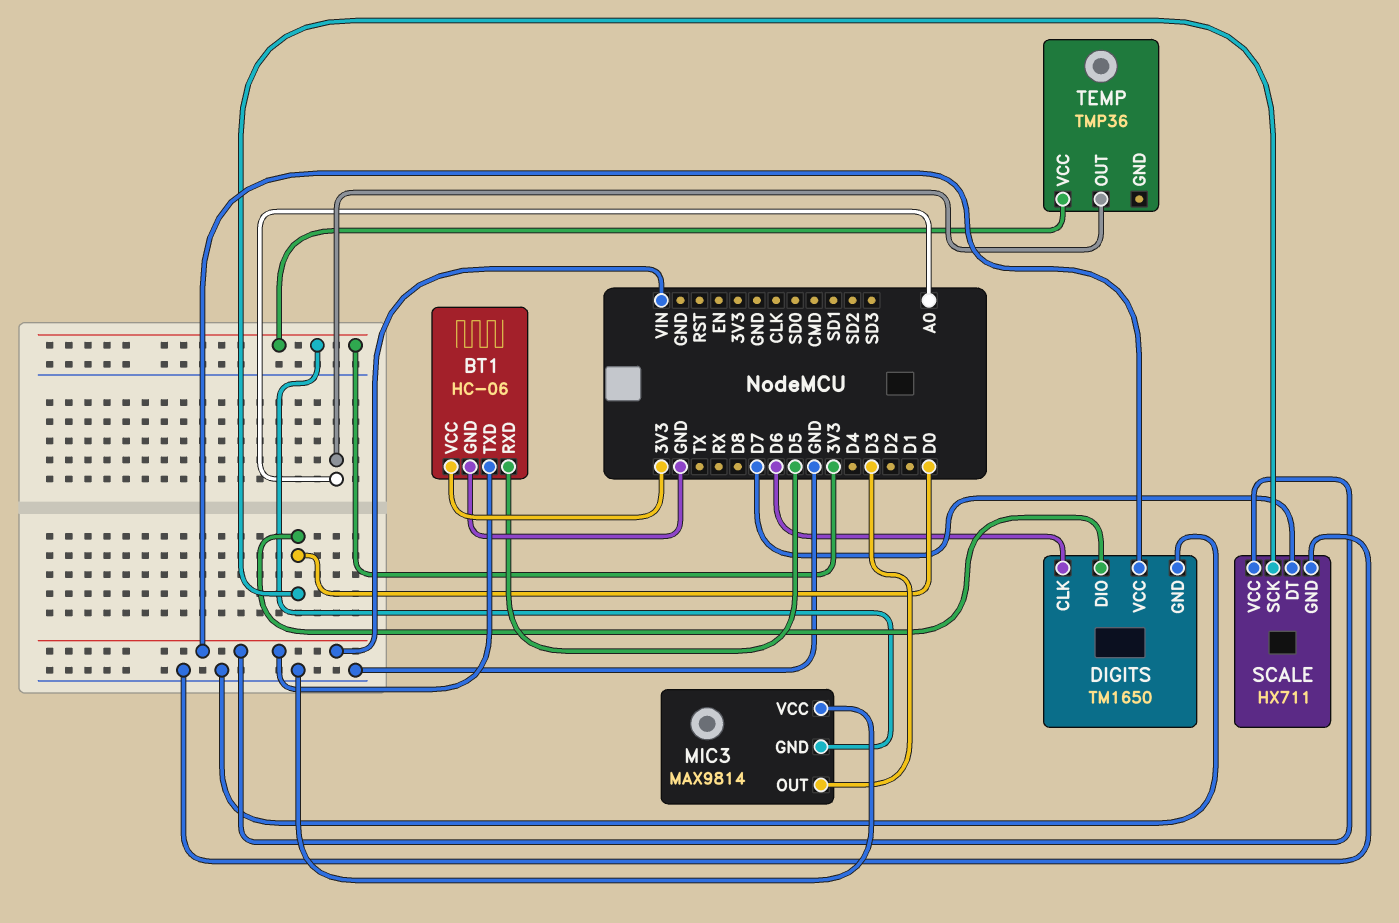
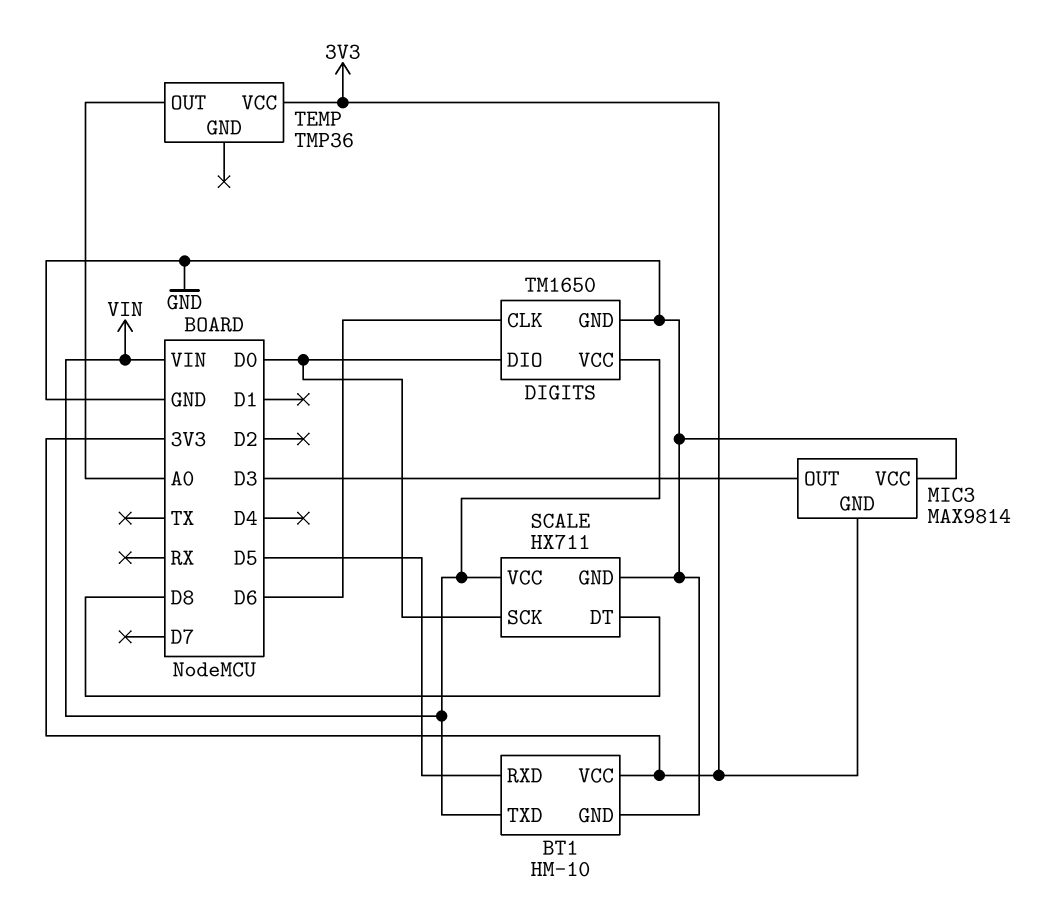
BT1: HC-06 -> HM-10
SCALE pin DT: D7 -> D8

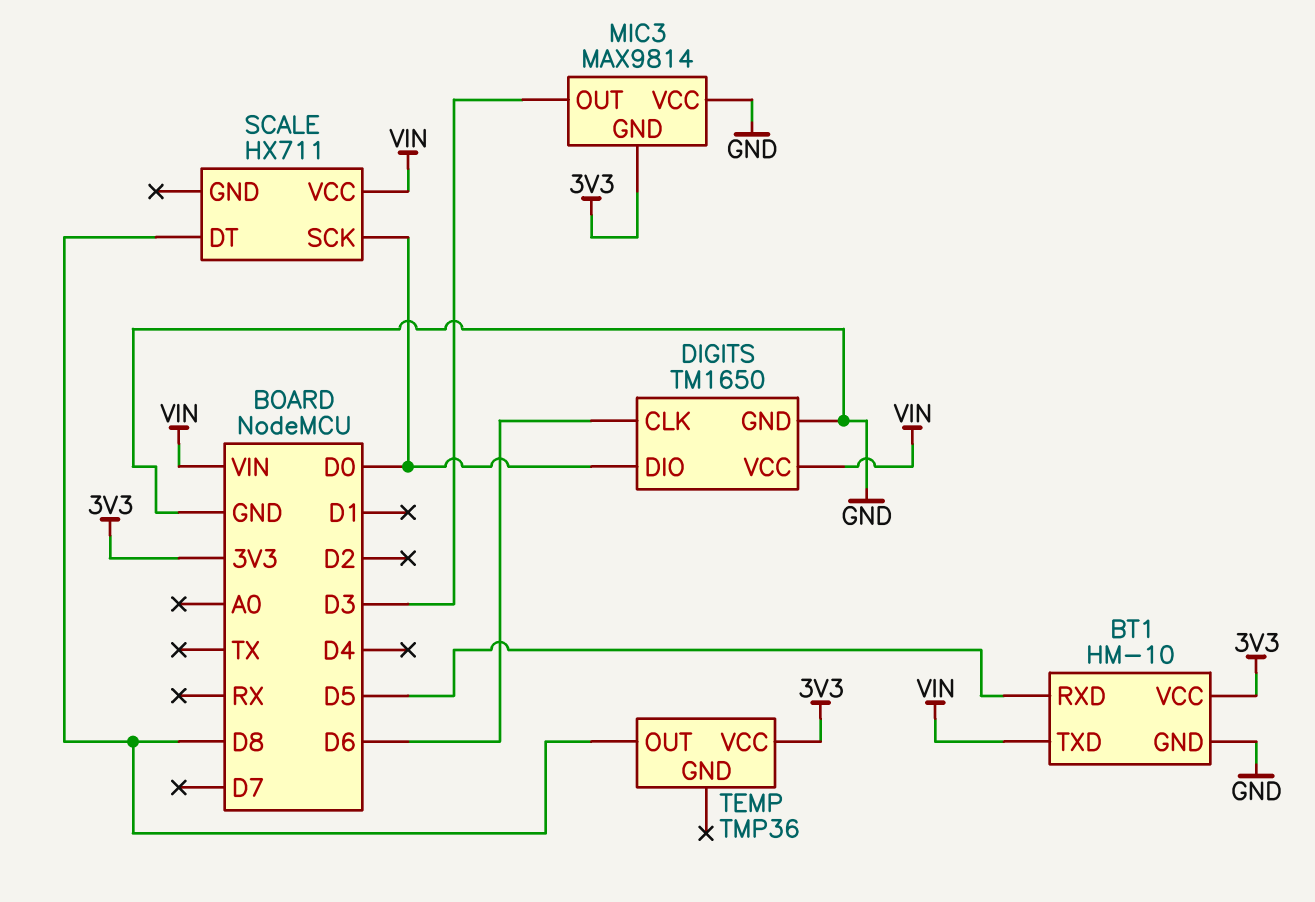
SCALE pin GND: GND -> none
TEMP pin OUT: A0 -> D8

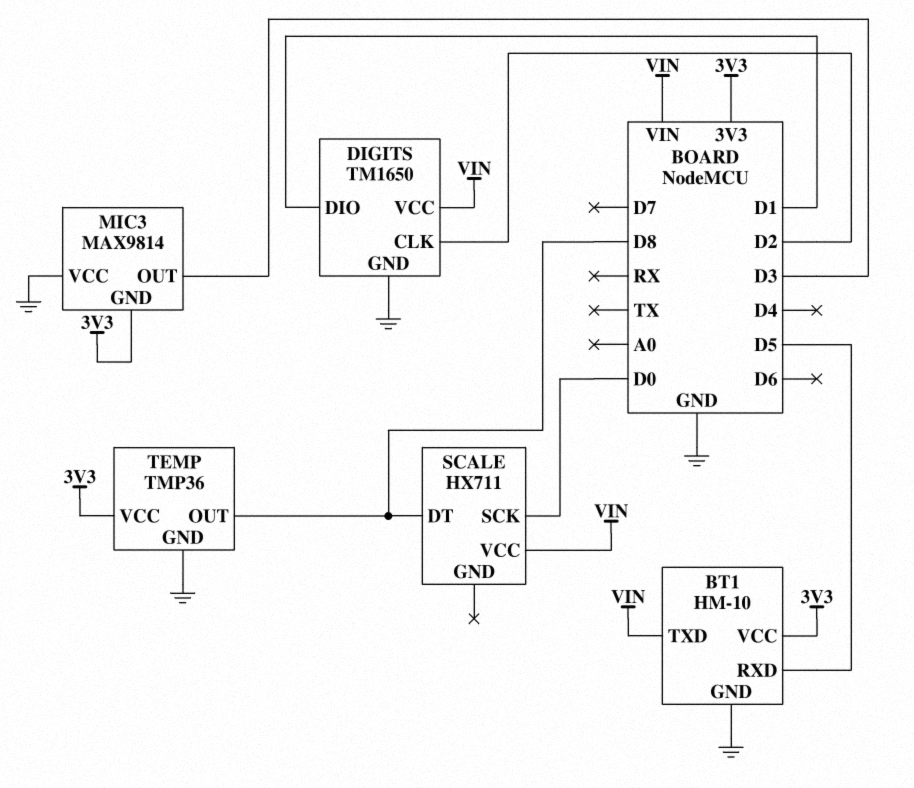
DIGITS pin CLK: D6 -> D2
DIGITS pin DIO: D0 -> D1
TEMP pin GND: none -> GND

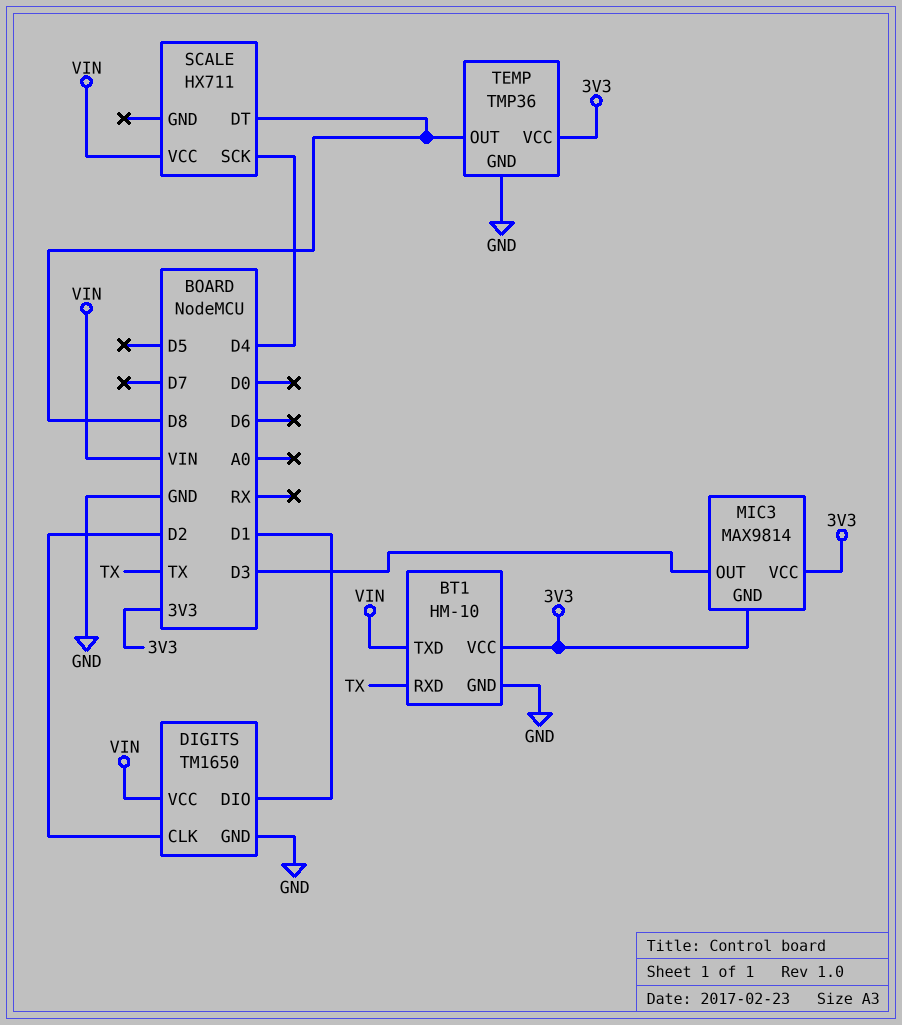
BT1 pin RXD: D5 -> TX
MIC3 pin VCC: GND -> 3V3
SCALE pin SCK: D0 -> D4

